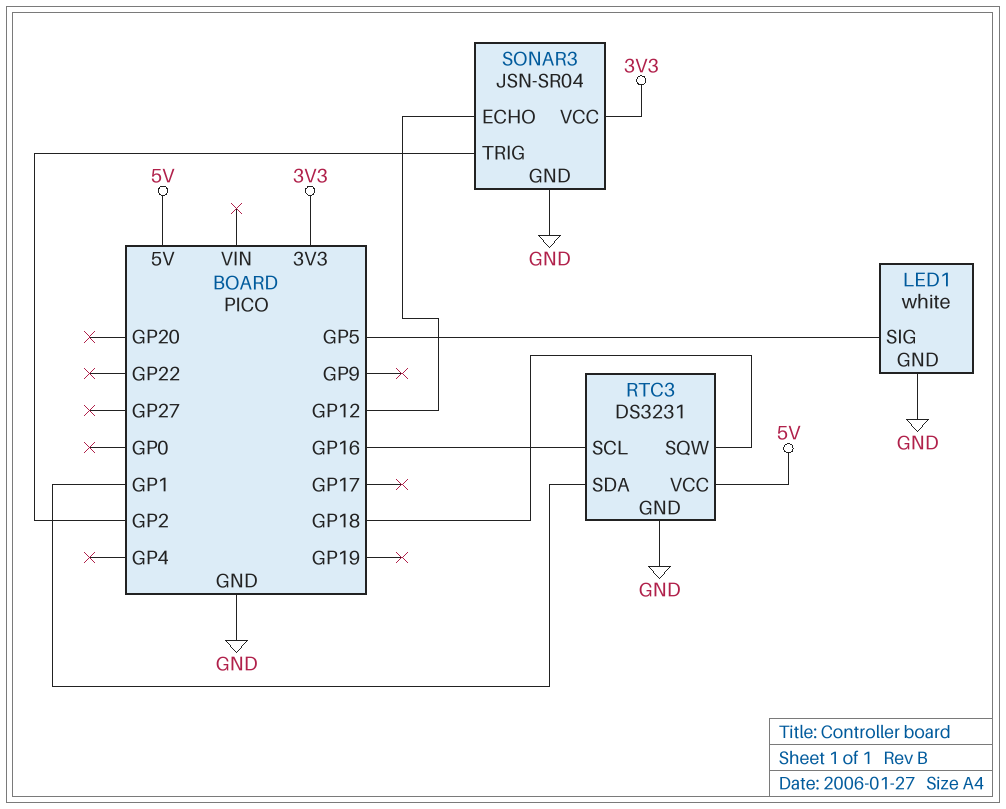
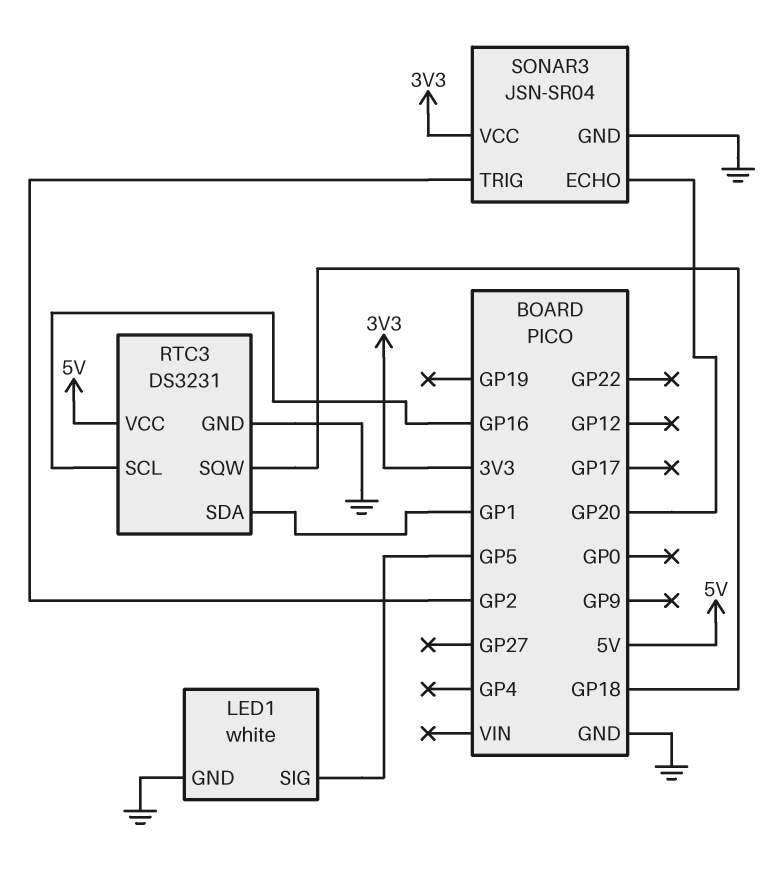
SONAR3 pin ECHO: GP12 -> GP20

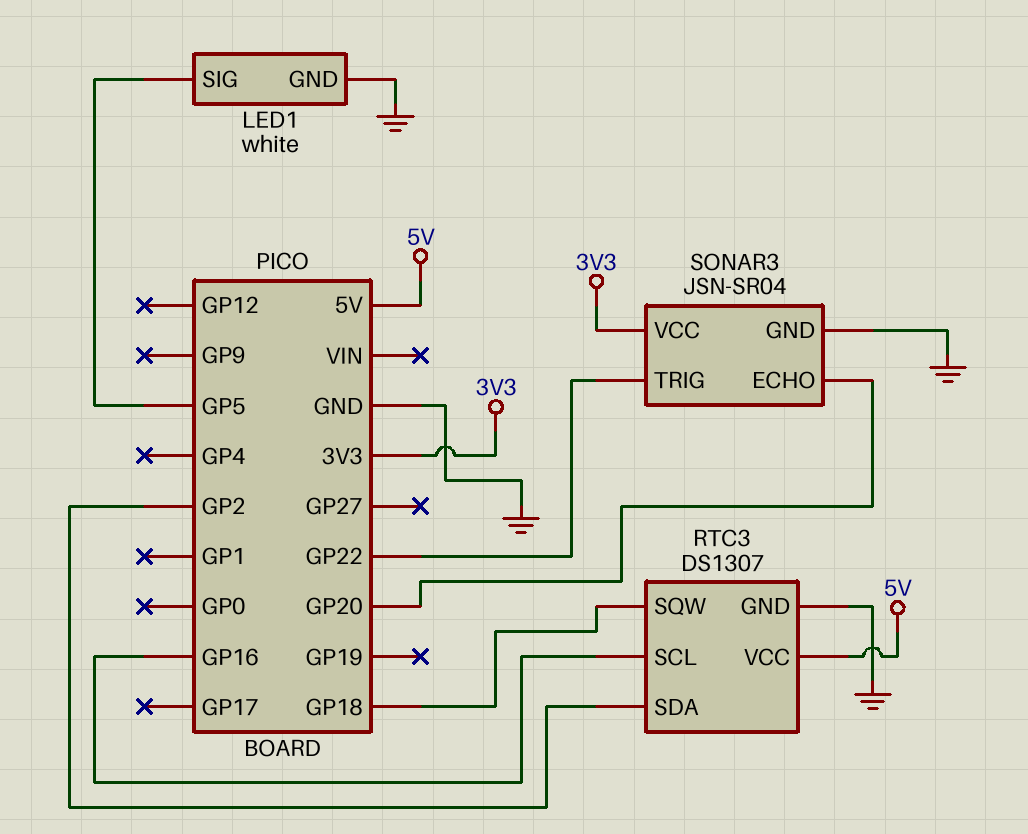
RTC3: DS3231 -> DS1307
RTC3 pin SDA: GP1 -> GP2
SONAR3 pin TRIG: GP2 -> GP22

